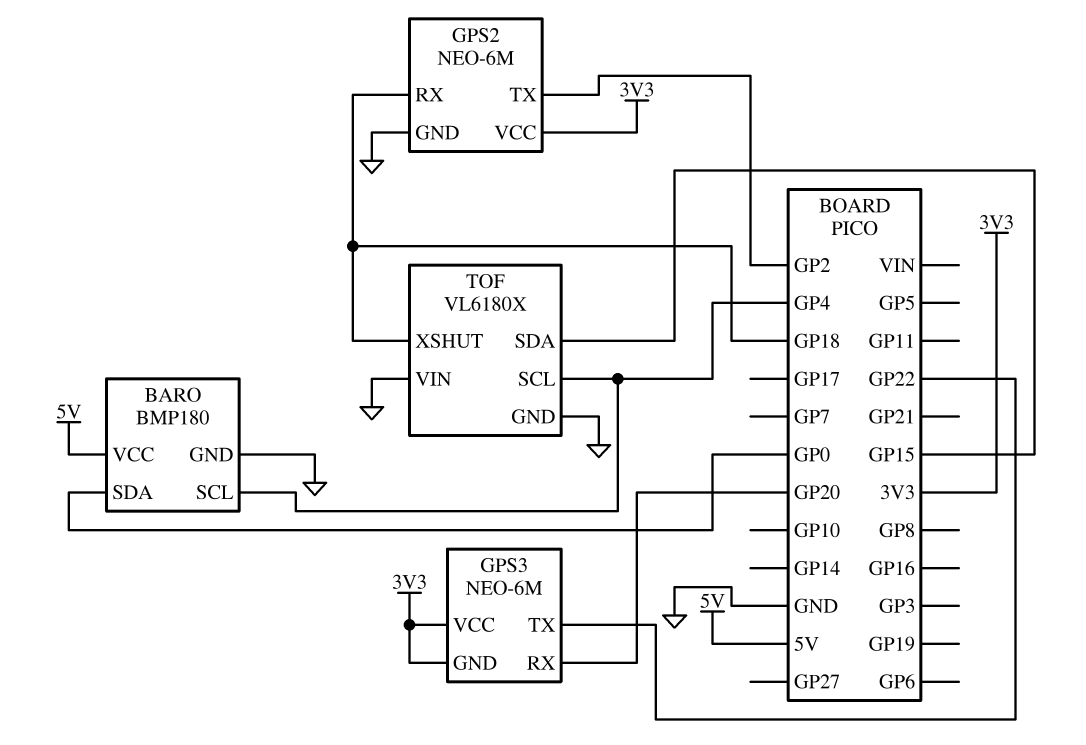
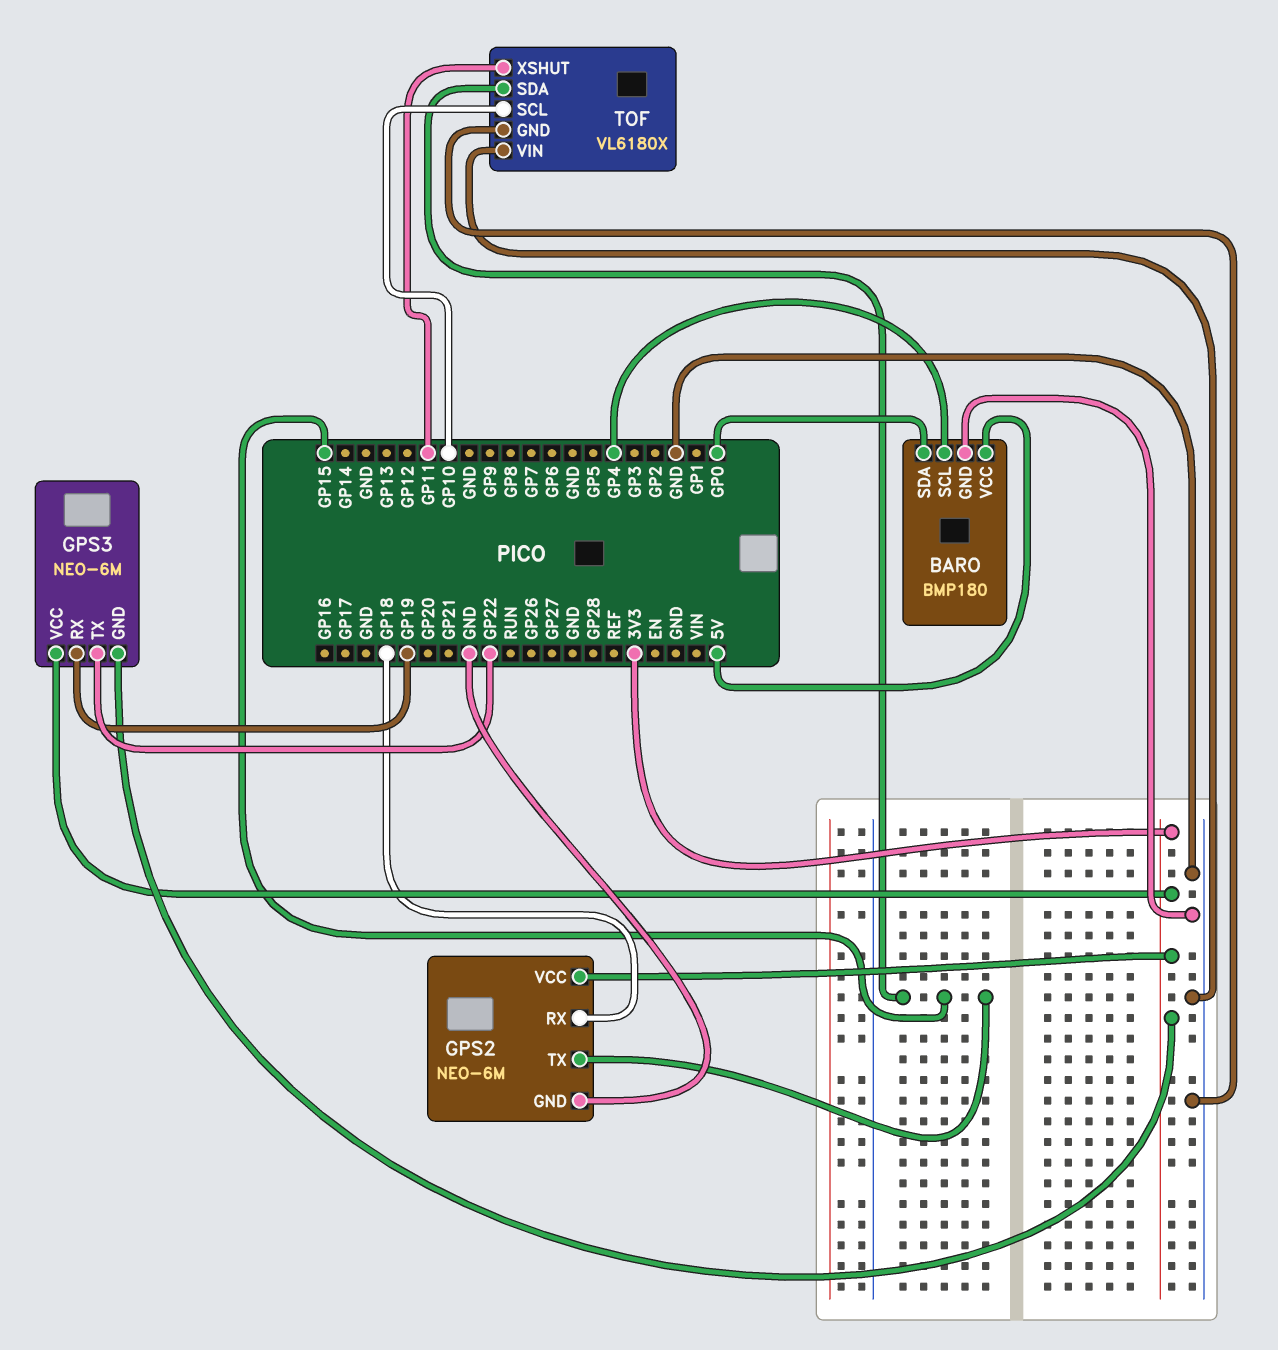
GPS2 pin TX: GP2 -> GP15
GPS3 pin RX: GP20 -> GP19
TOF pin SCL: GP4 -> GP10
TOF pin XSHUT: GP18 -> GP11

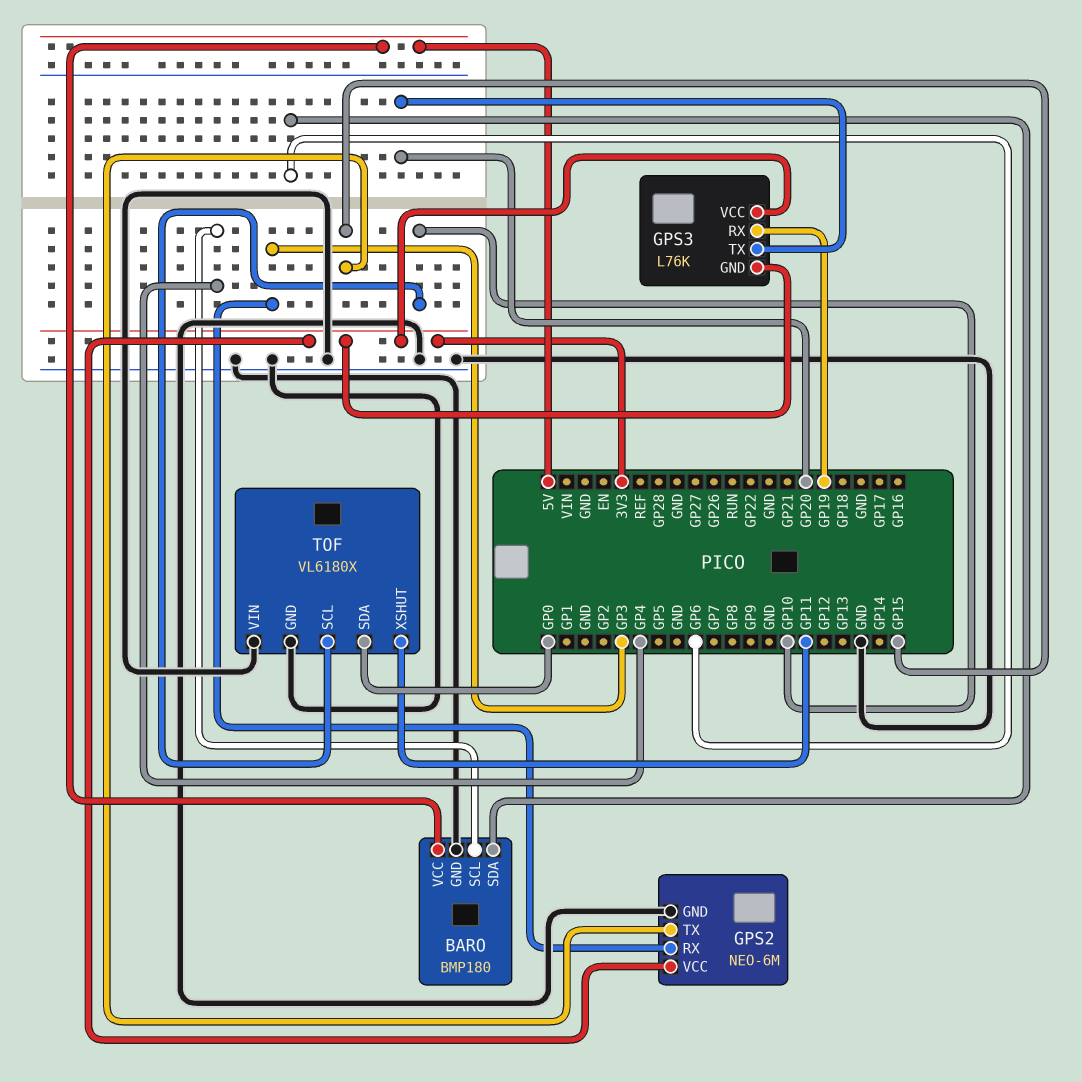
BARO pin SDA: GP0 -> GP6
GPS2 pin RX: GP18 -> GP3
GPS3: NEO-6M -> L76K
GPS3 pin TX: GP22 -> GP20
TOF pin SDA: GP15 -> GP0

